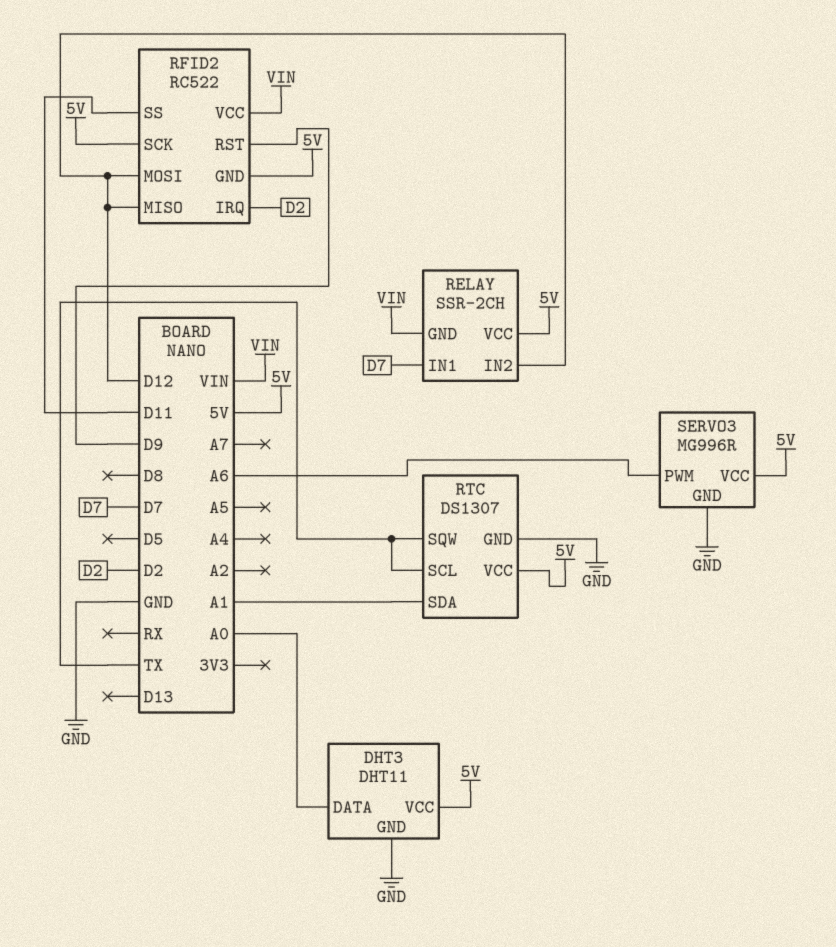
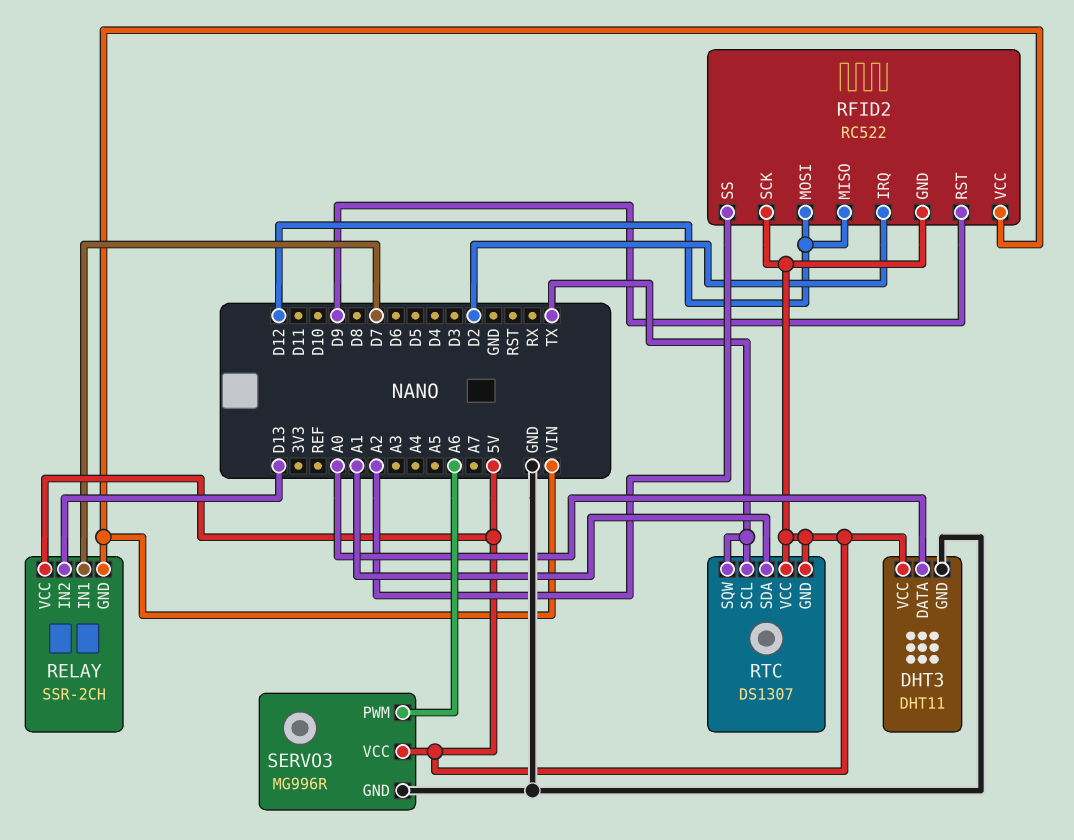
RELAY pin IN2: D12 -> D13
RFID2 pin SS: D11 -> A2
RTC pin GND: GND -> 5V

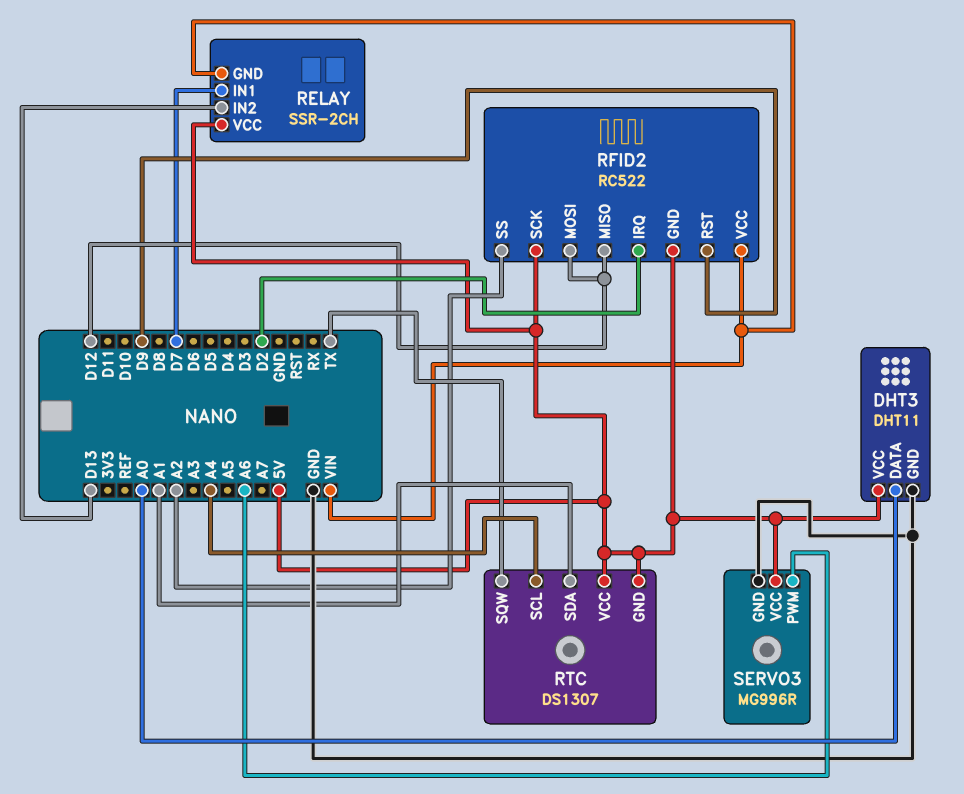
RTC pin SCL: TX -> A4

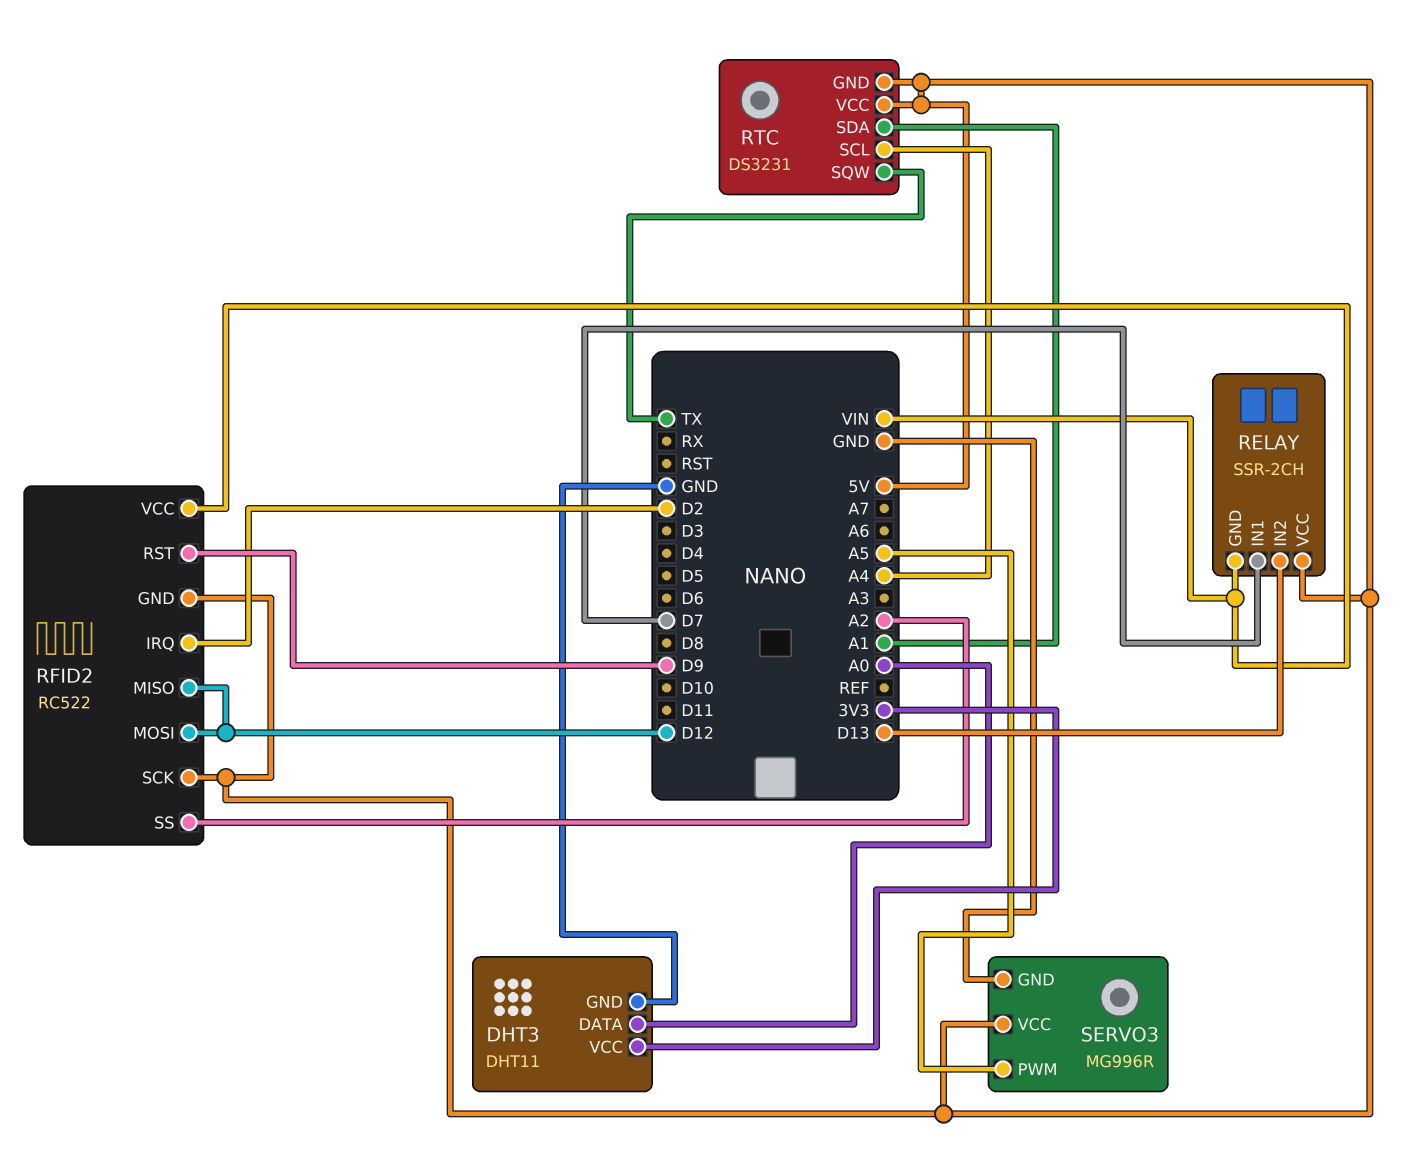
DHT3 pin VCC: 5V -> 3V3
RTC: DS1307 -> DS3231
SERVO3 pin PWM: A6 -> A5

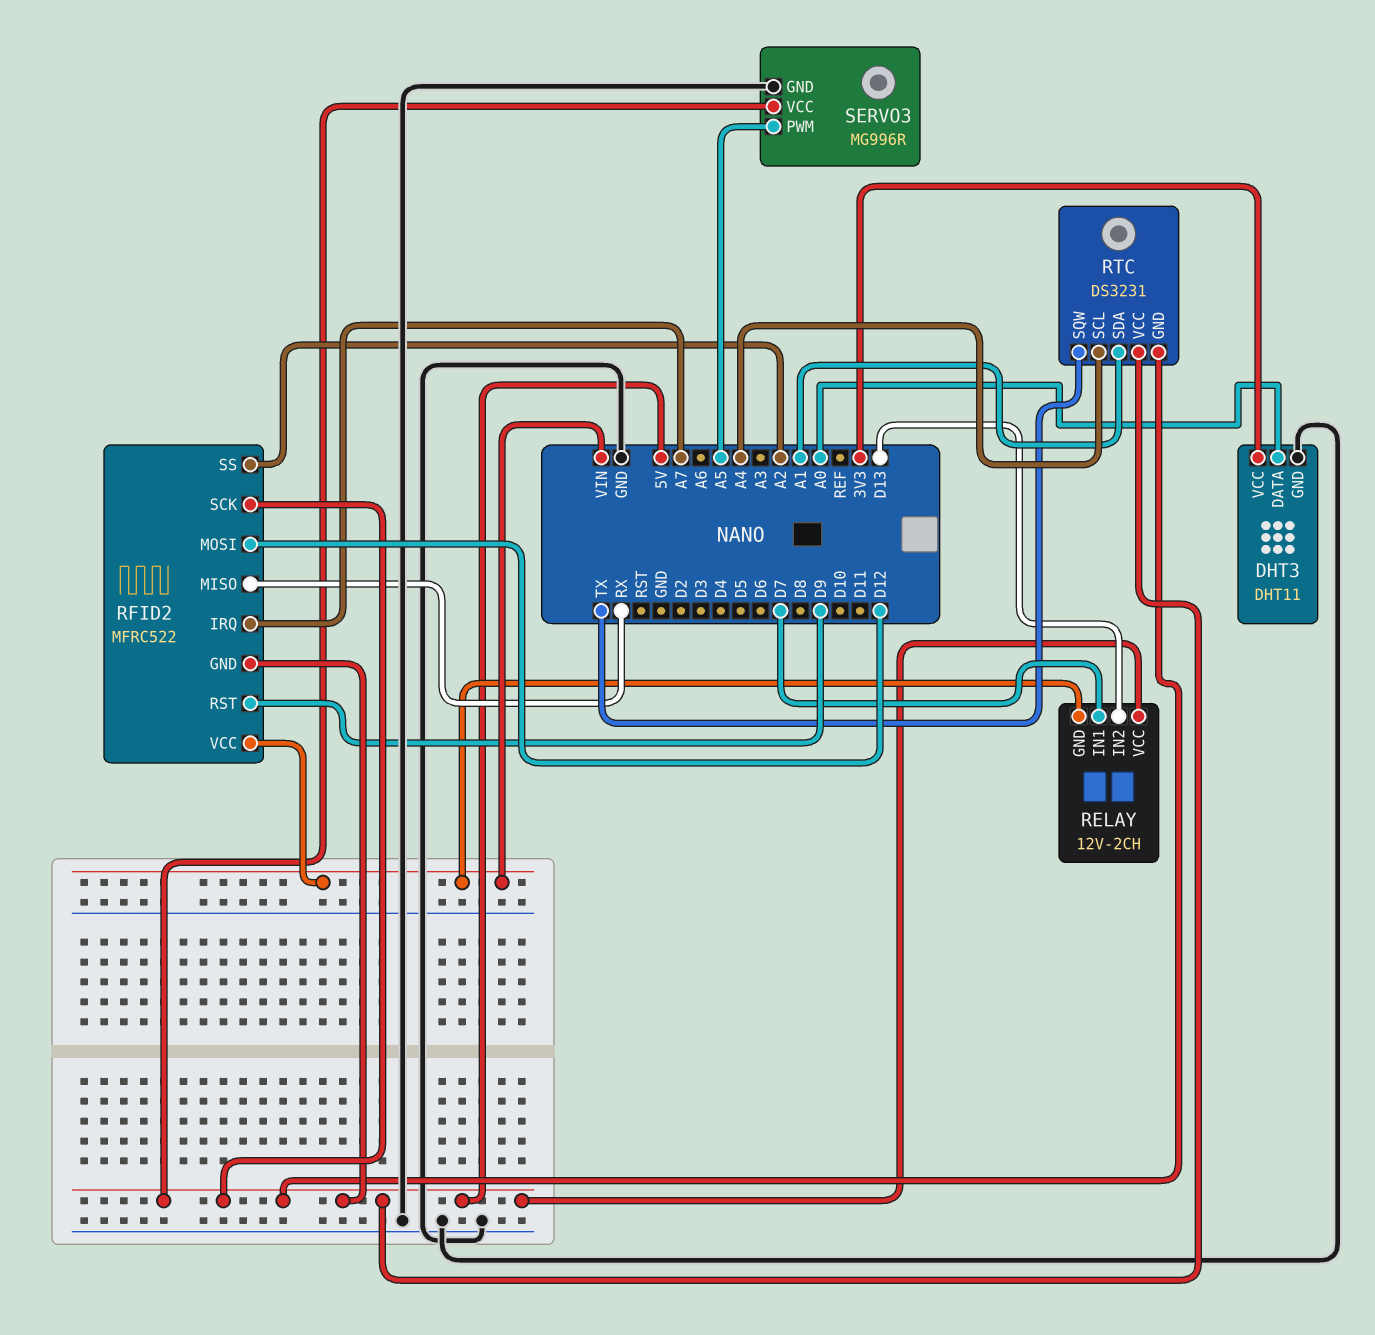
RELAY: SSR-2CH -> 12V-2CH
RFID2: RC522 -> MFRC522
RFID2 pin IRQ: D2 -> A7
RFID2 pin MISO: D12 -> RX

